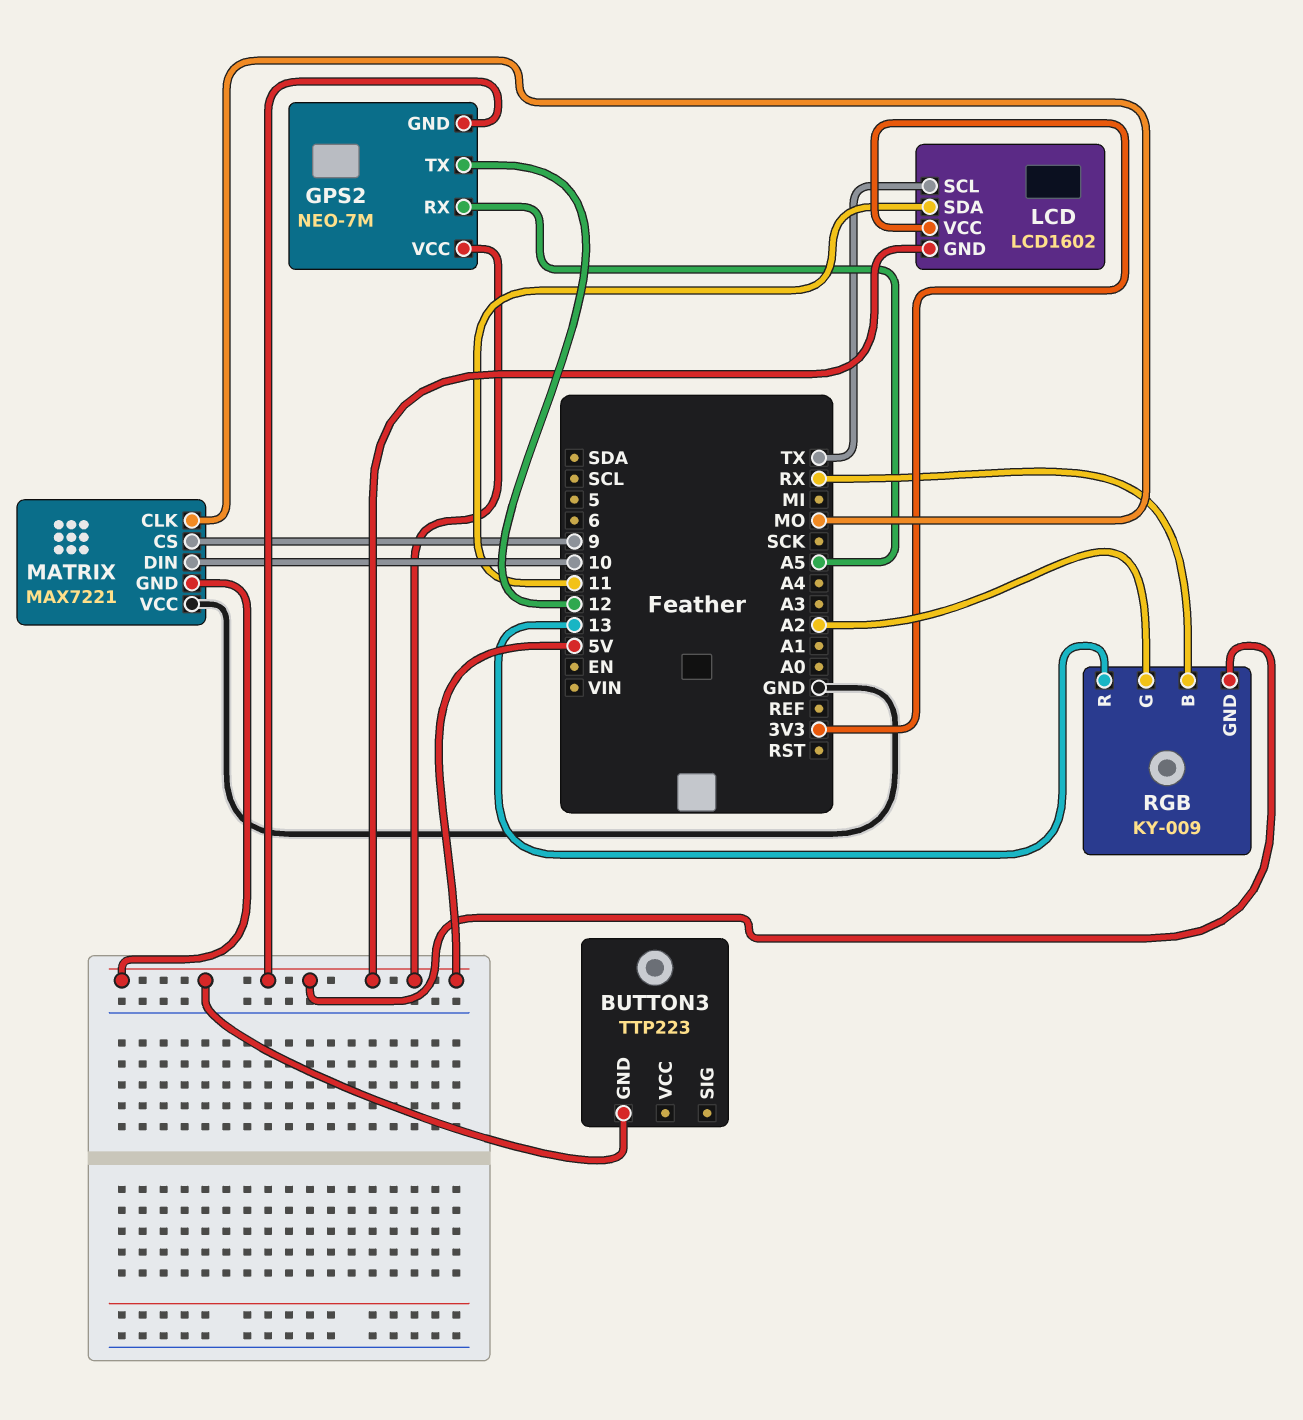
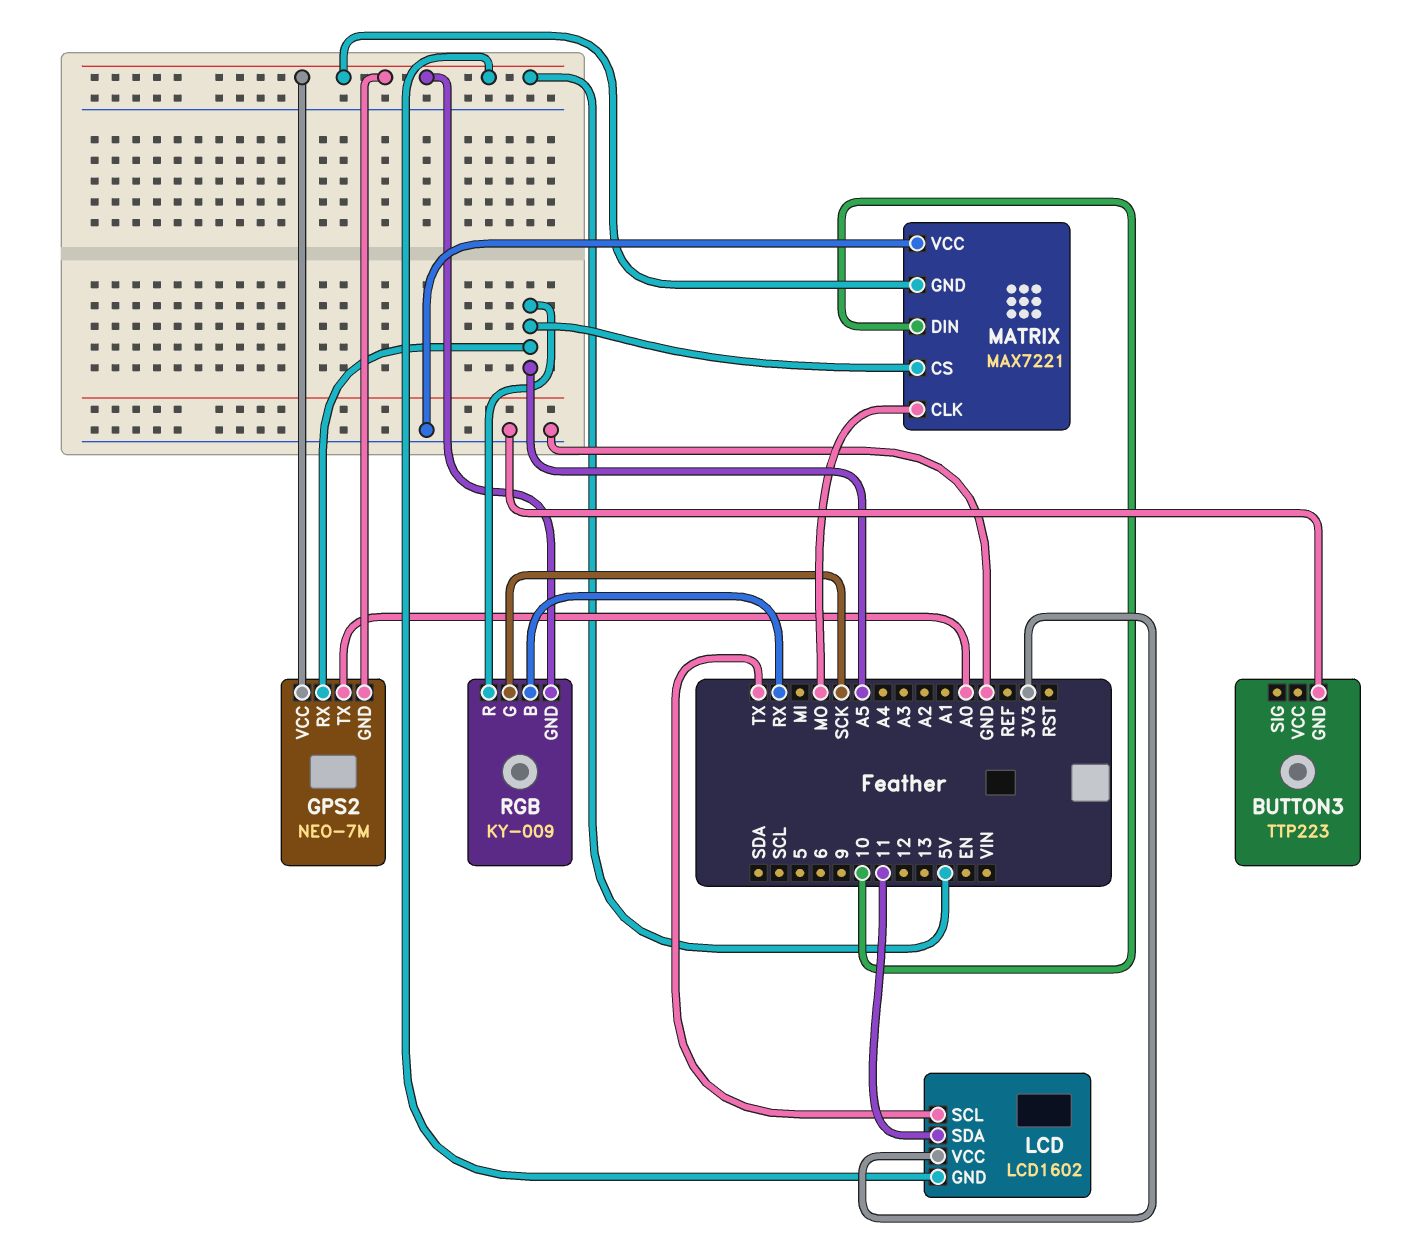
BUTTON3 pin GND: 5V -> GND
GPS2 pin TX: 12 -> A0
MATRIX pin CS: 9 -> A5
RGB pin G: A2 -> SCK
RGB pin R: 13 -> A5

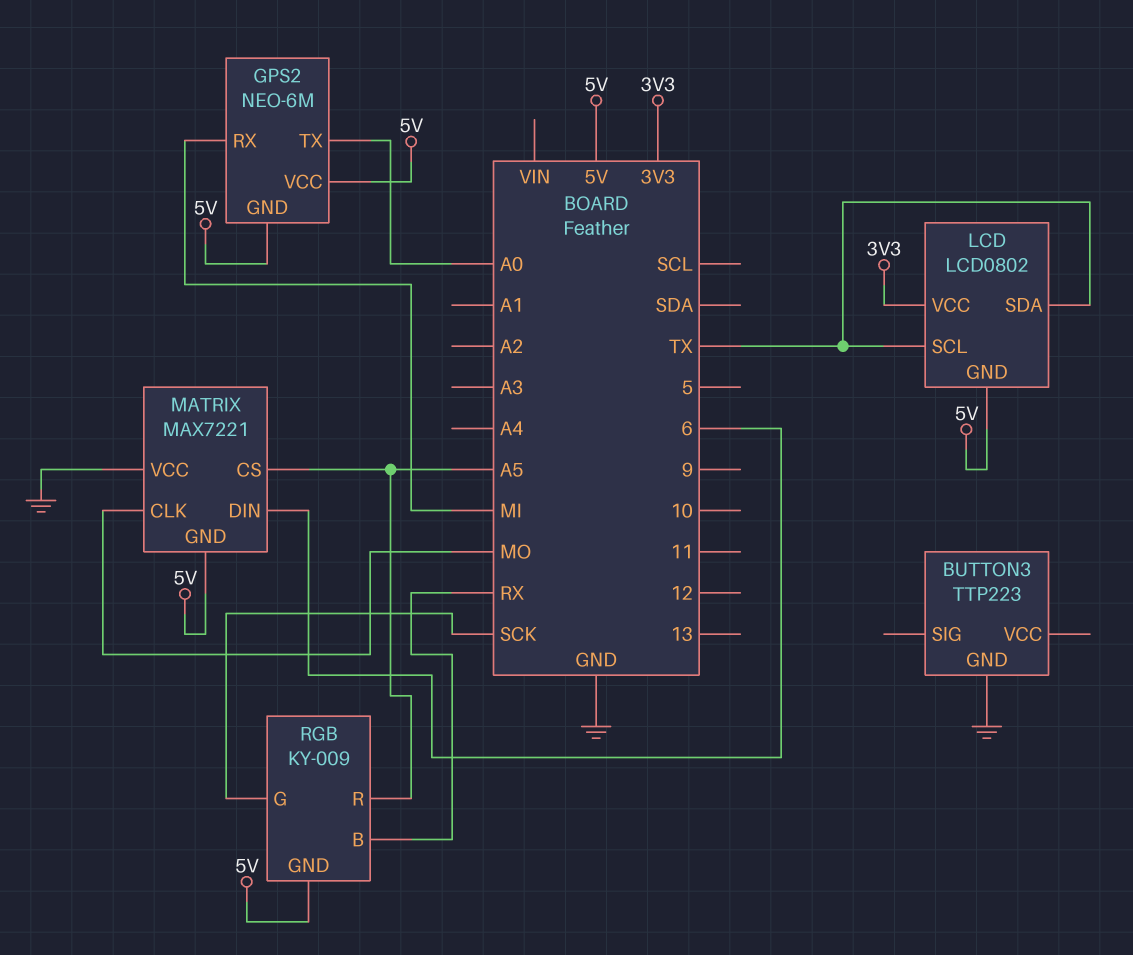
GPS2: NEO-7M -> NEO-6M
GPS2 pin RX: A5 -> MI
LCD: LCD1602 -> LCD0802
LCD pin SDA: 11 -> TX
MATRIX pin DIN: 10 -> 6

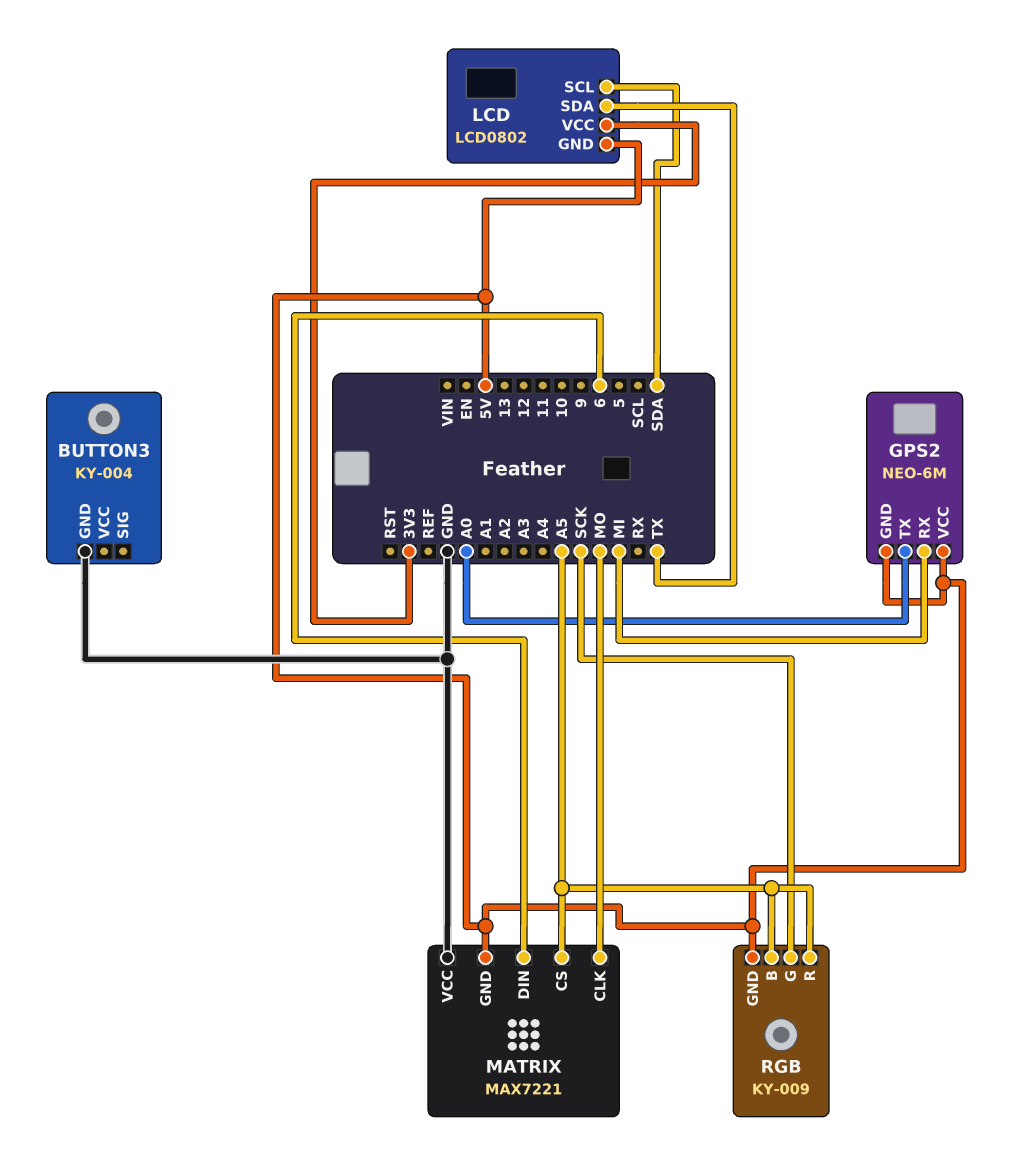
BUTTON3: TTP223 -> KY-004
LCD pin SCL: TX -> SDA
RGB pin B: RX -> A5

